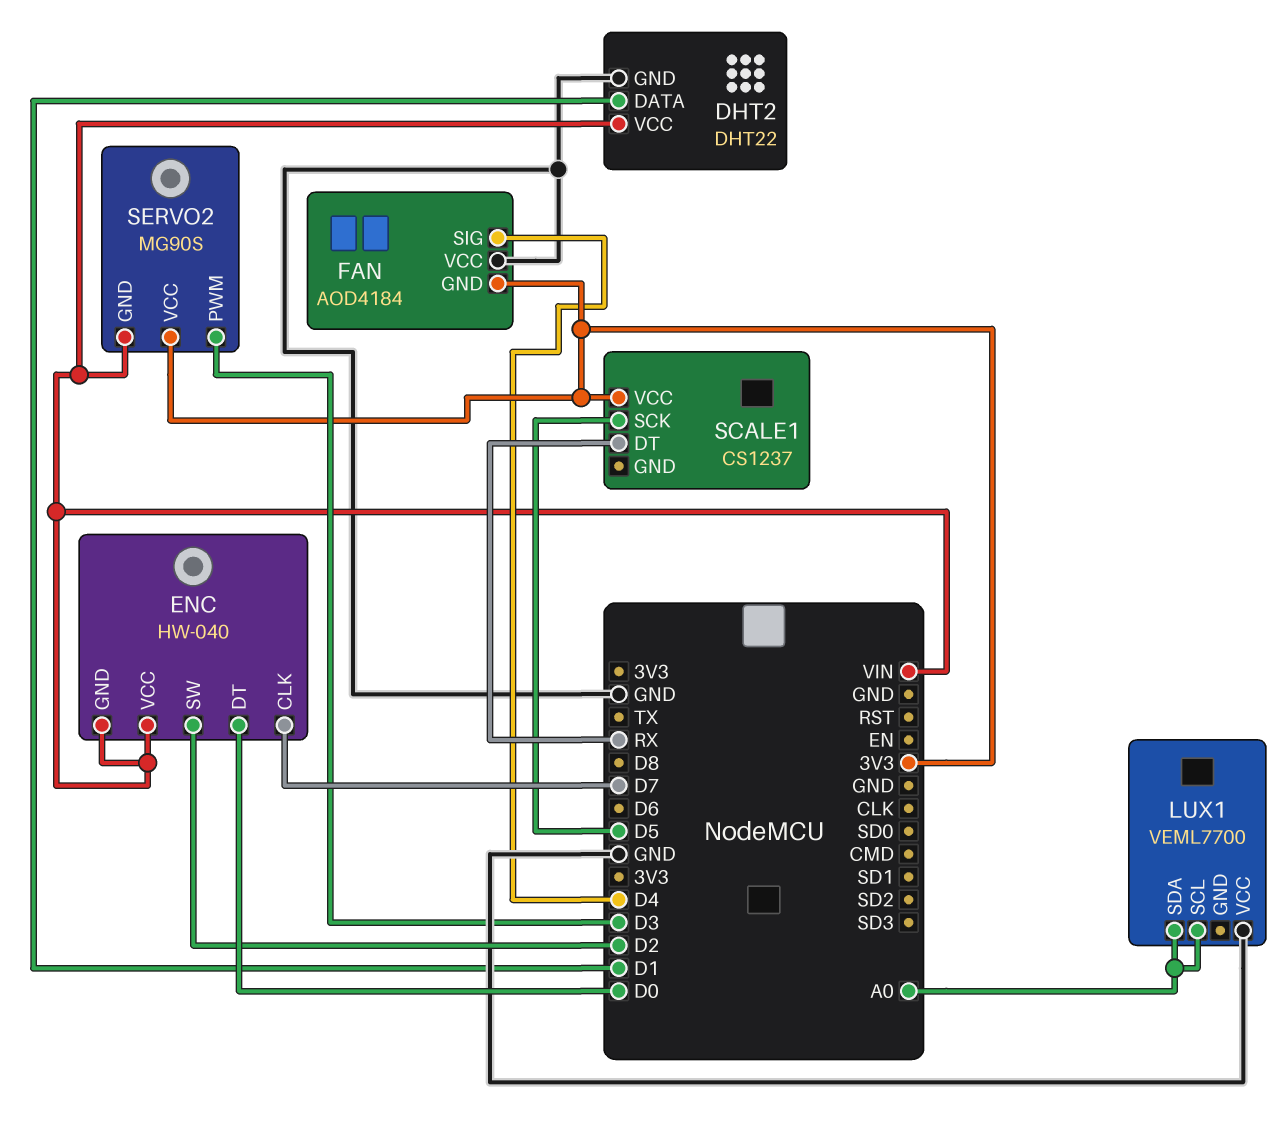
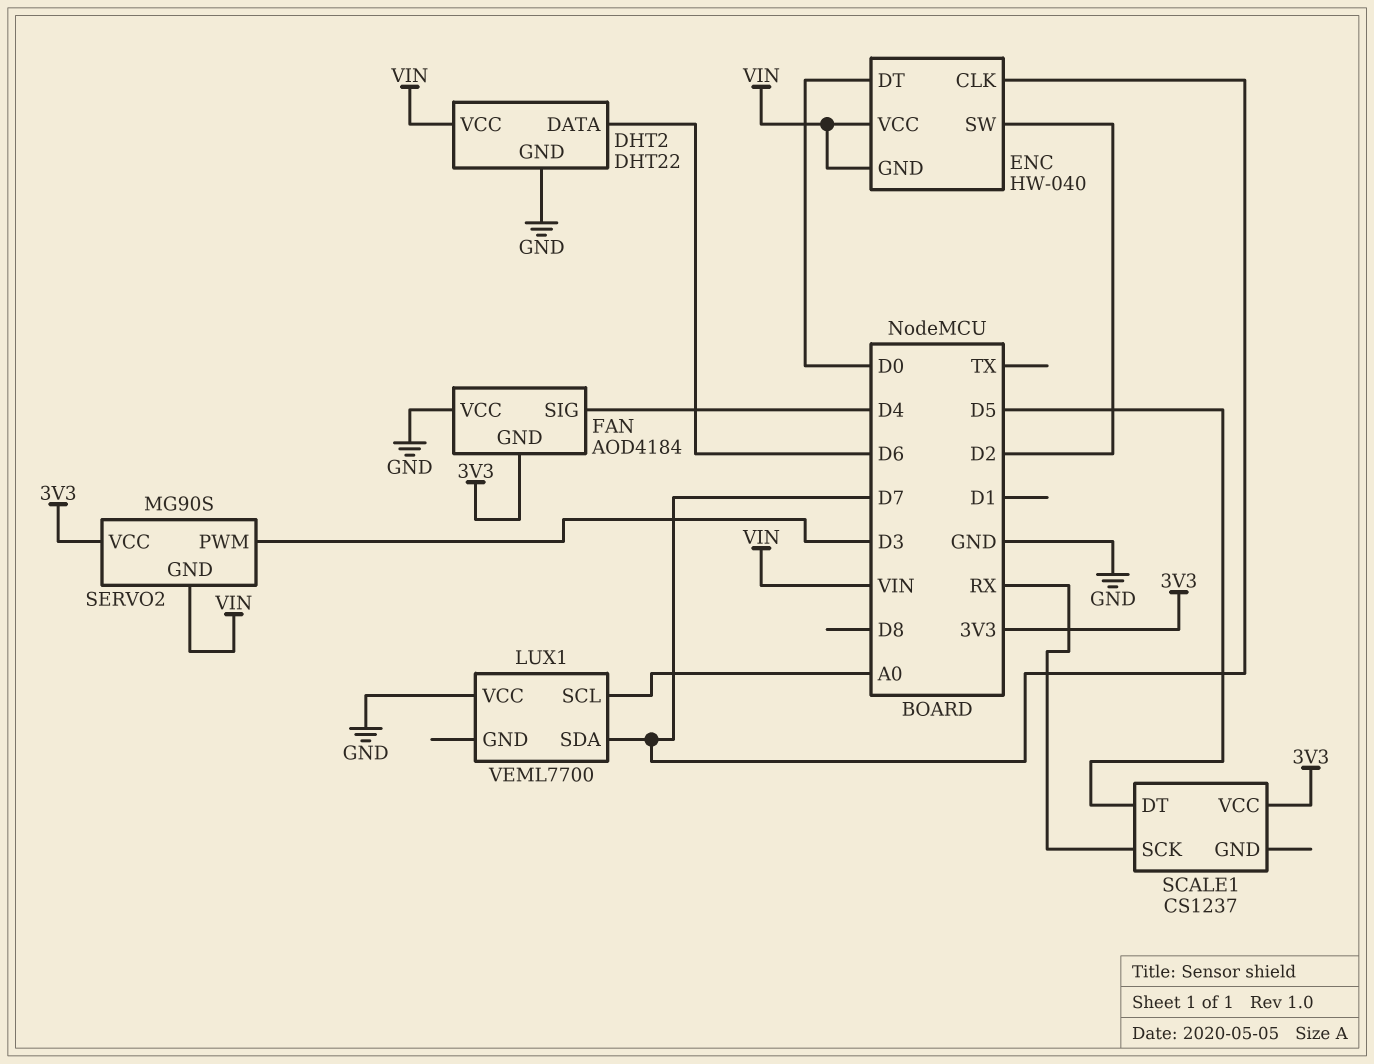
DHT2 pin DATA: D1 -> D6
LUX1 pin SDA: A0 -> D7
SCALE1 pin DT: RX -> D5
SCALE1 pin SCK: D5 -> RX

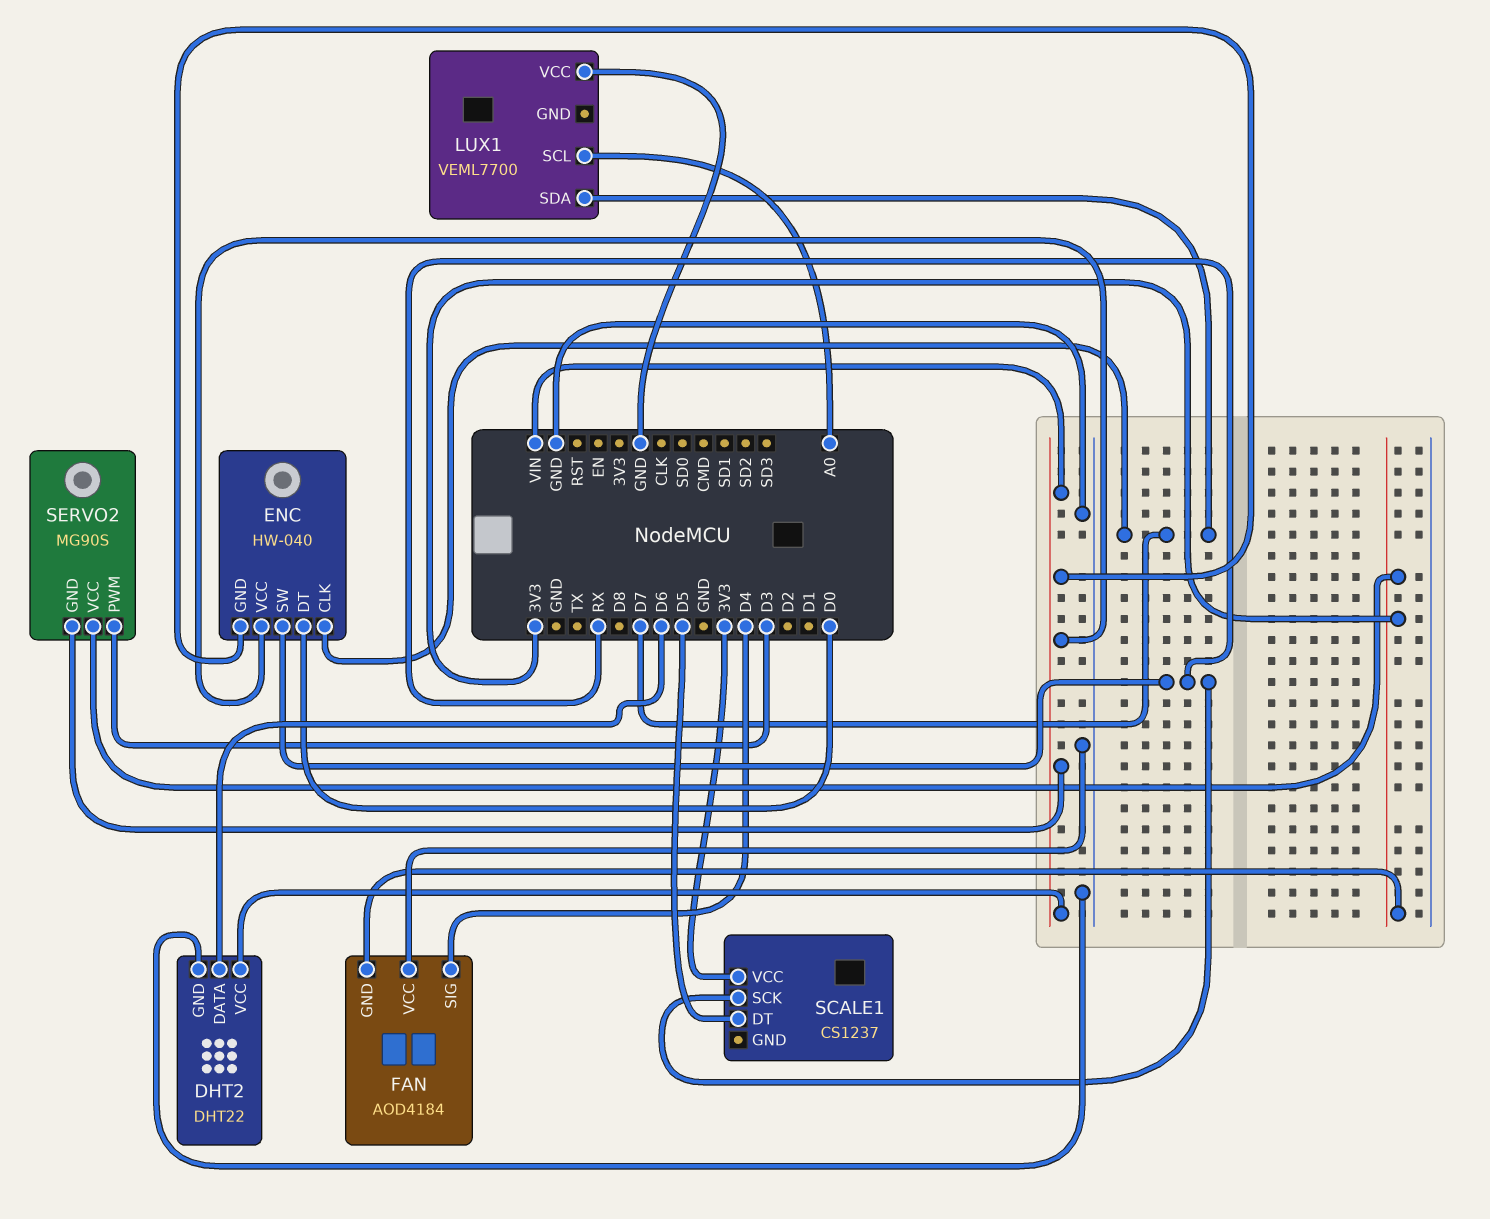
ENC pin SW: D2 -> RX

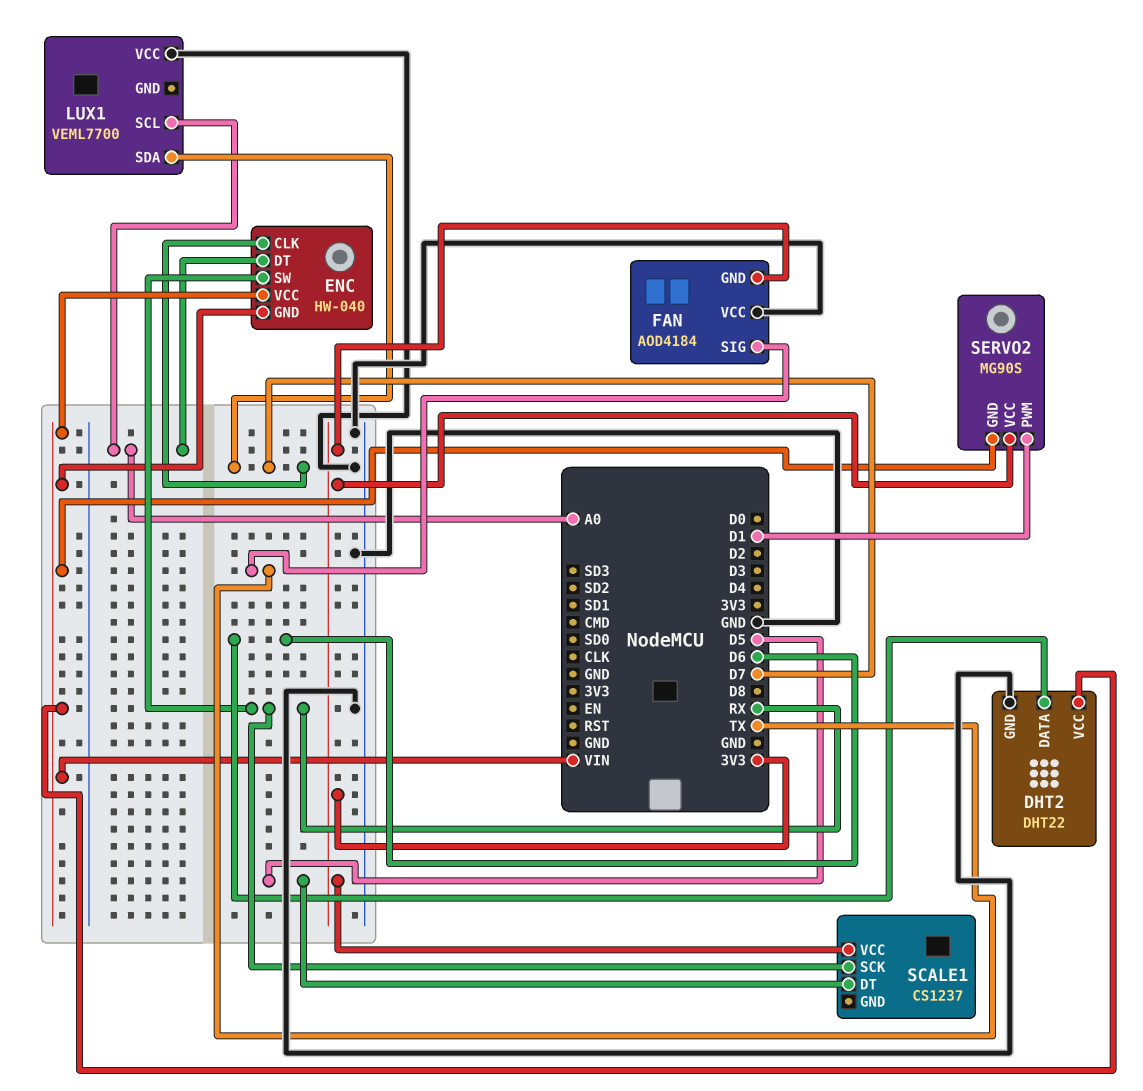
ENC pin DT: D0 -> A0
FAN pin SIG: D4 -> TX
SERVO2 pin PWM: D3 -> D1

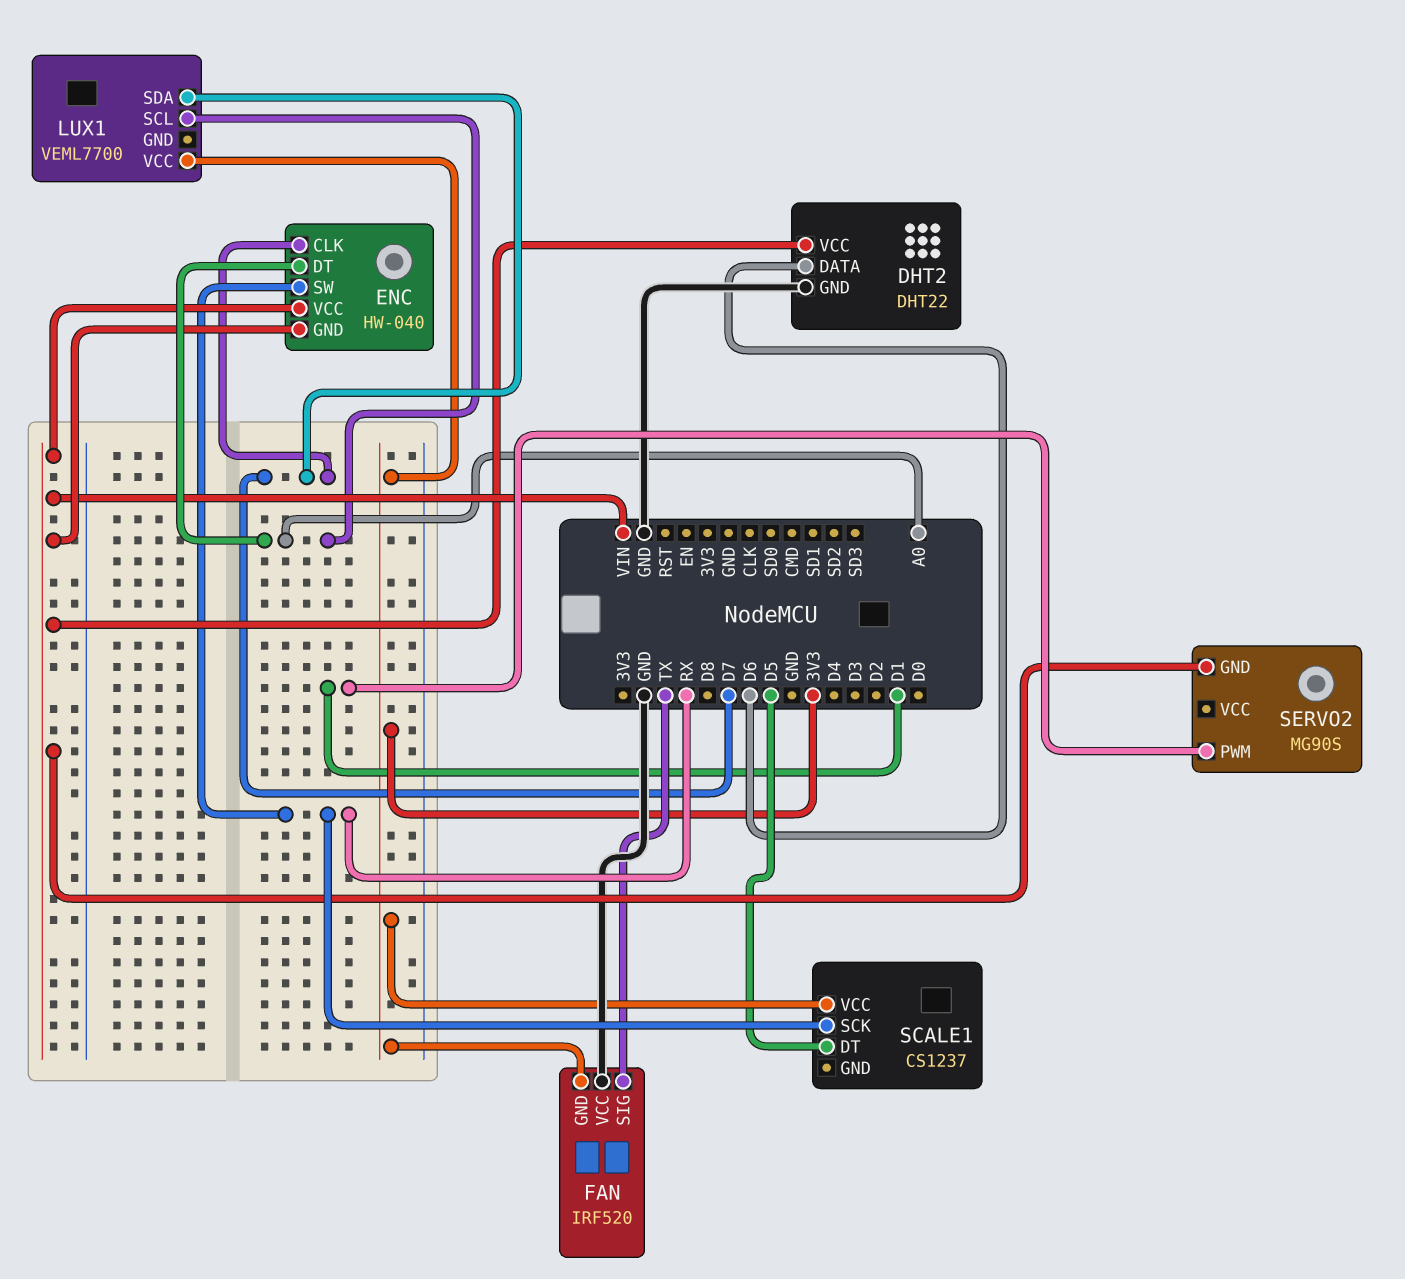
FAN: AOD4184 -> IRF520
LUX1 pin VCC: GND -> 3V3
SERVO2 pin VCC: 3V3 -> none

